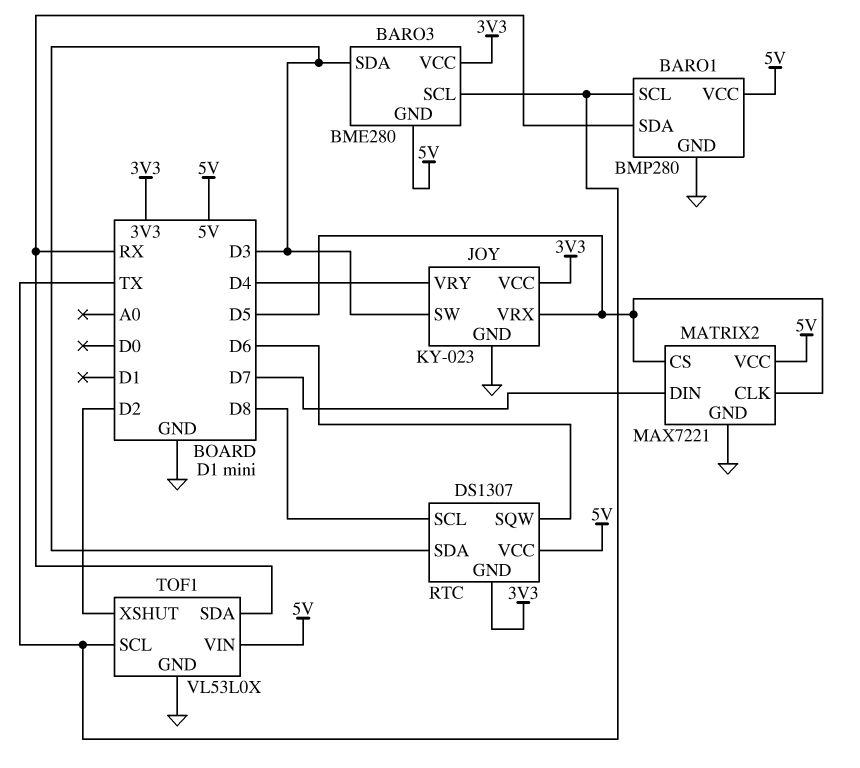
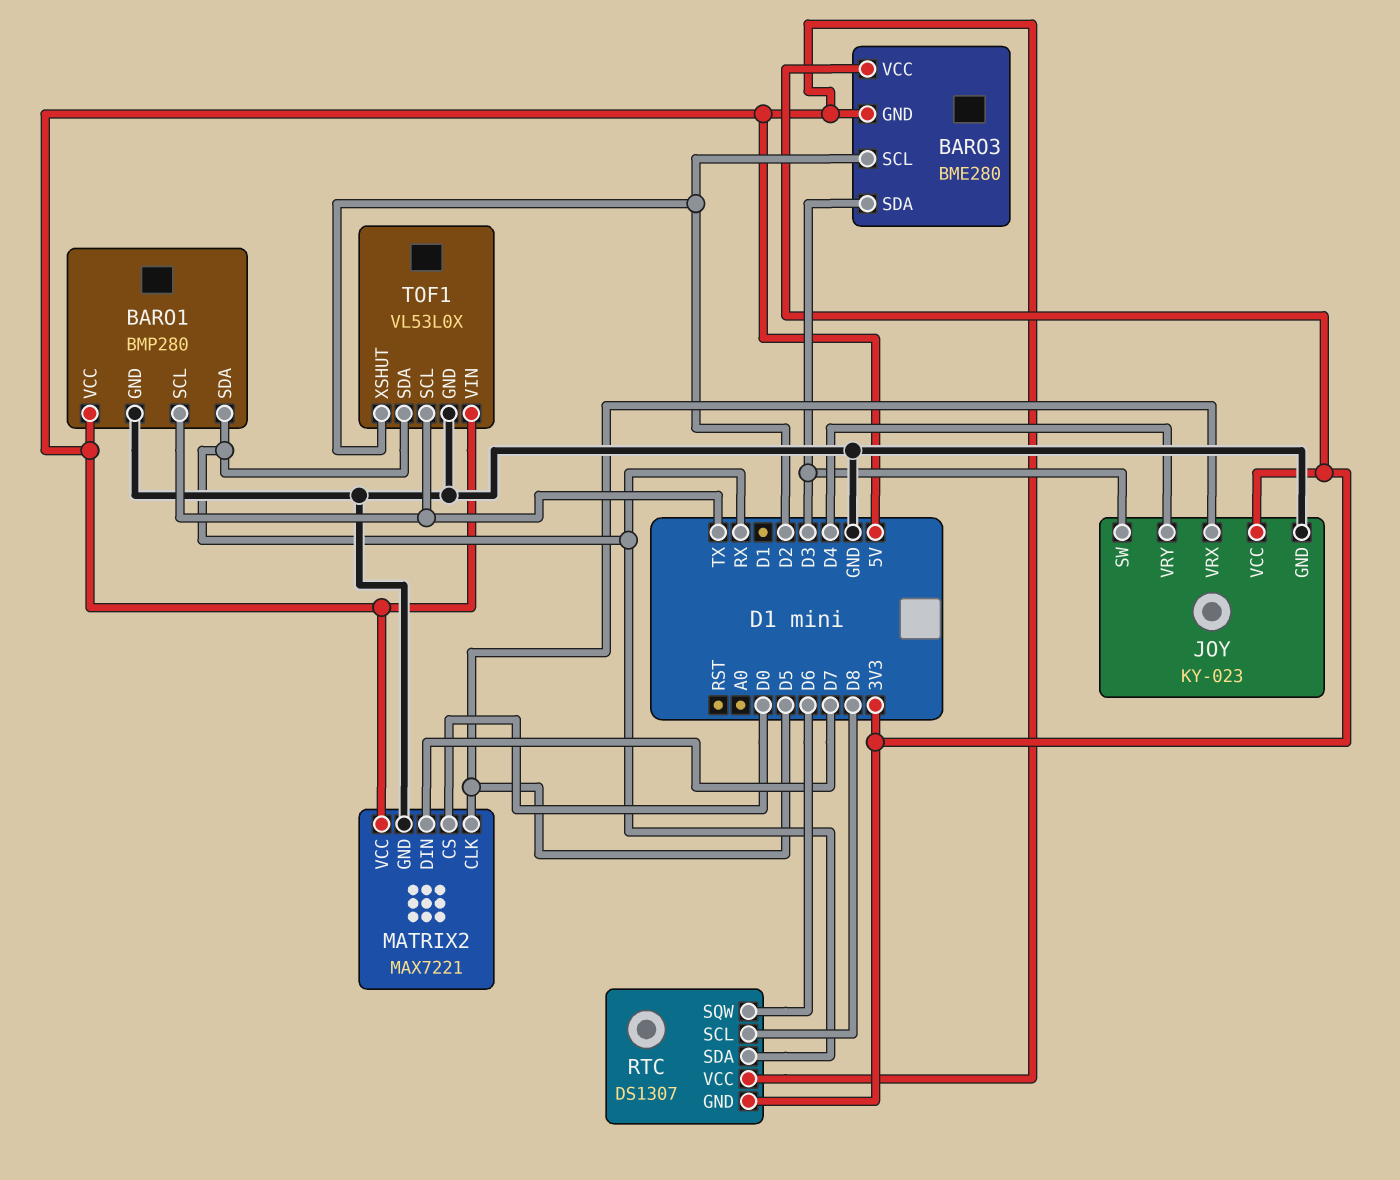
BARO3 pin SCL: TX -> D2
MATRIX2 pin CS: D5 -> D0
RTC pin SDA: D3 -> RX

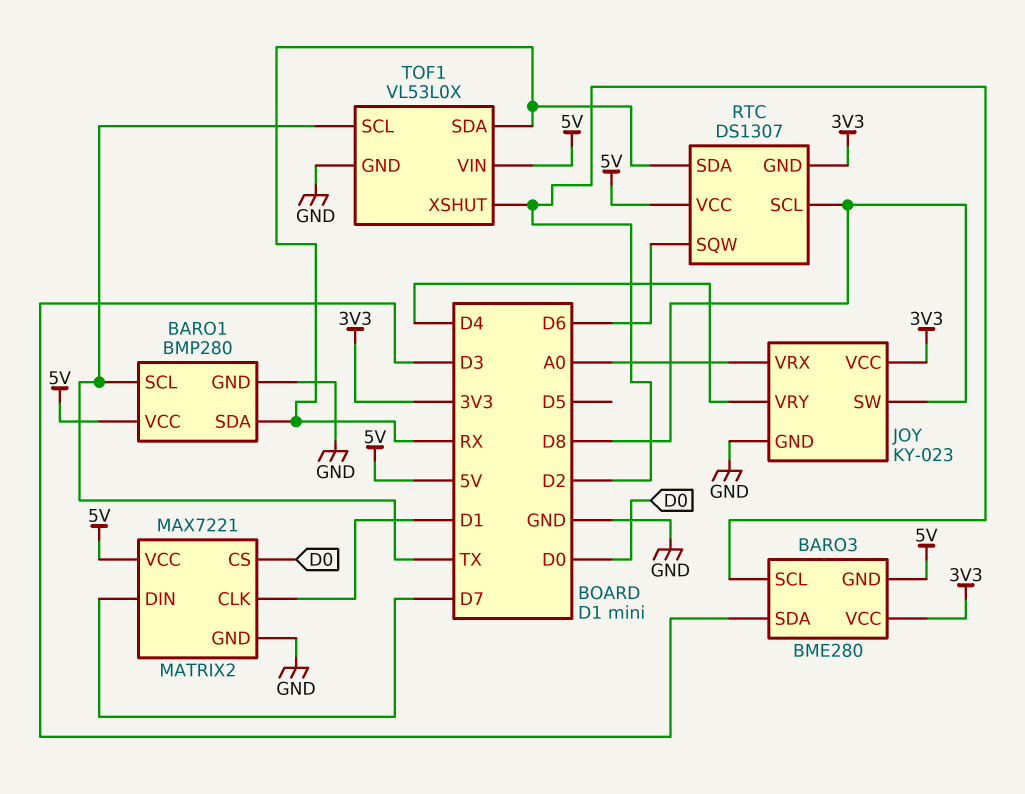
JOY pin SW: D3 -> D8
JOY pin VRX: D5 -> A0
MATRIX2 pin CLK: D5 -> D1

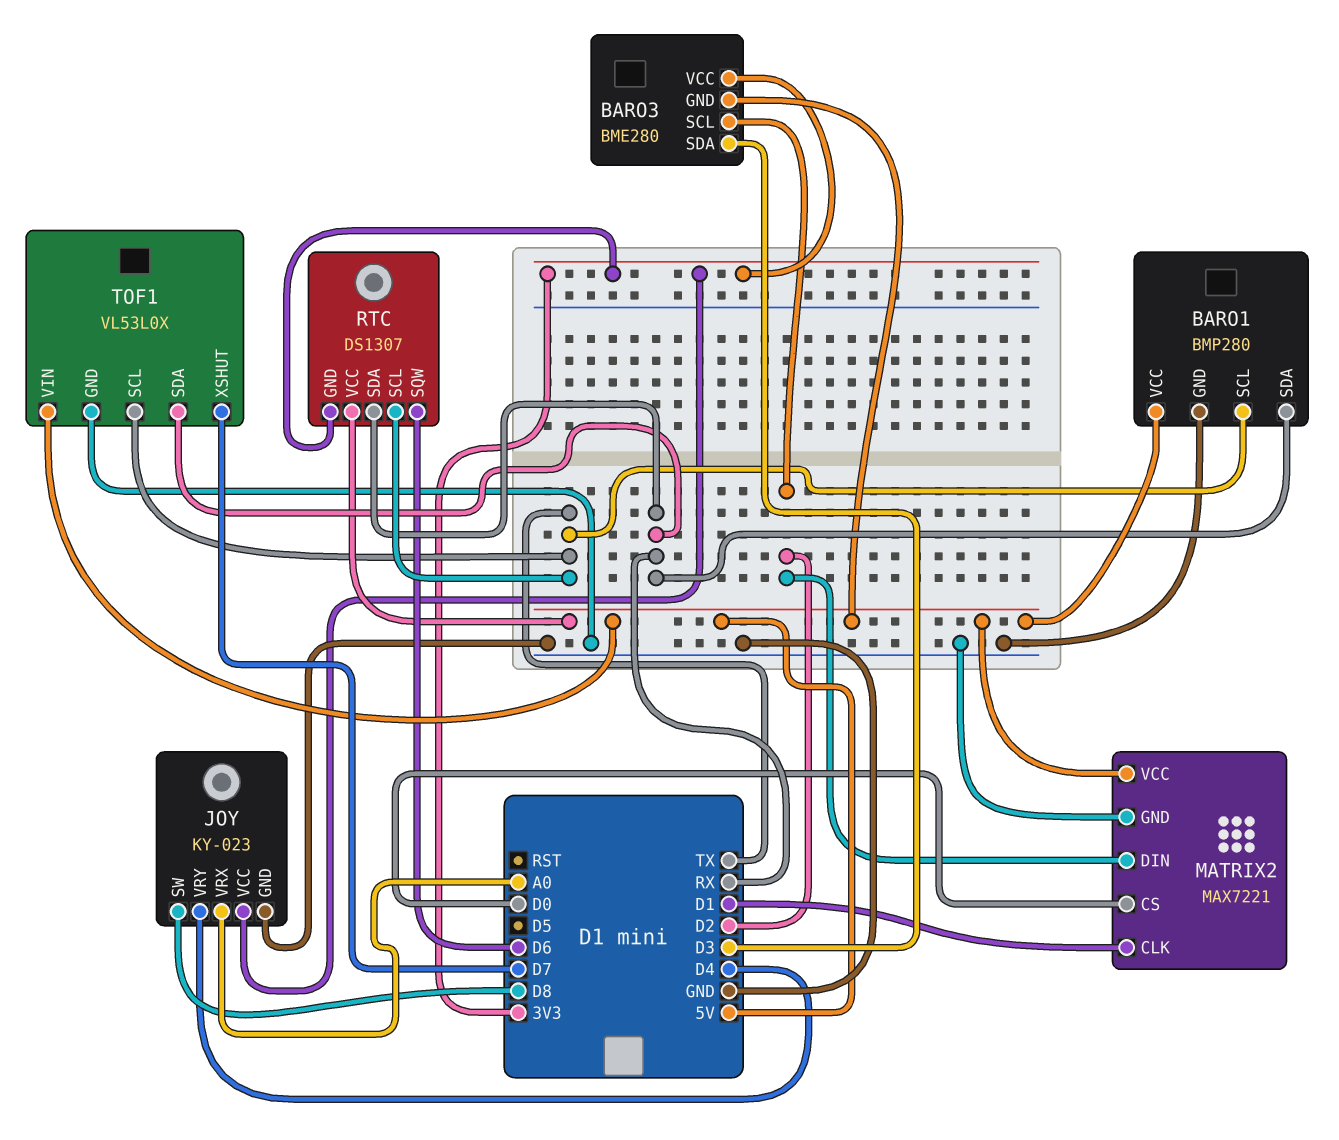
MATRIX2 pin DIN: D7 -> D2
RTC pin SCL: D8 -> TX
TOF1 pin XSHUT: D2 -> D7

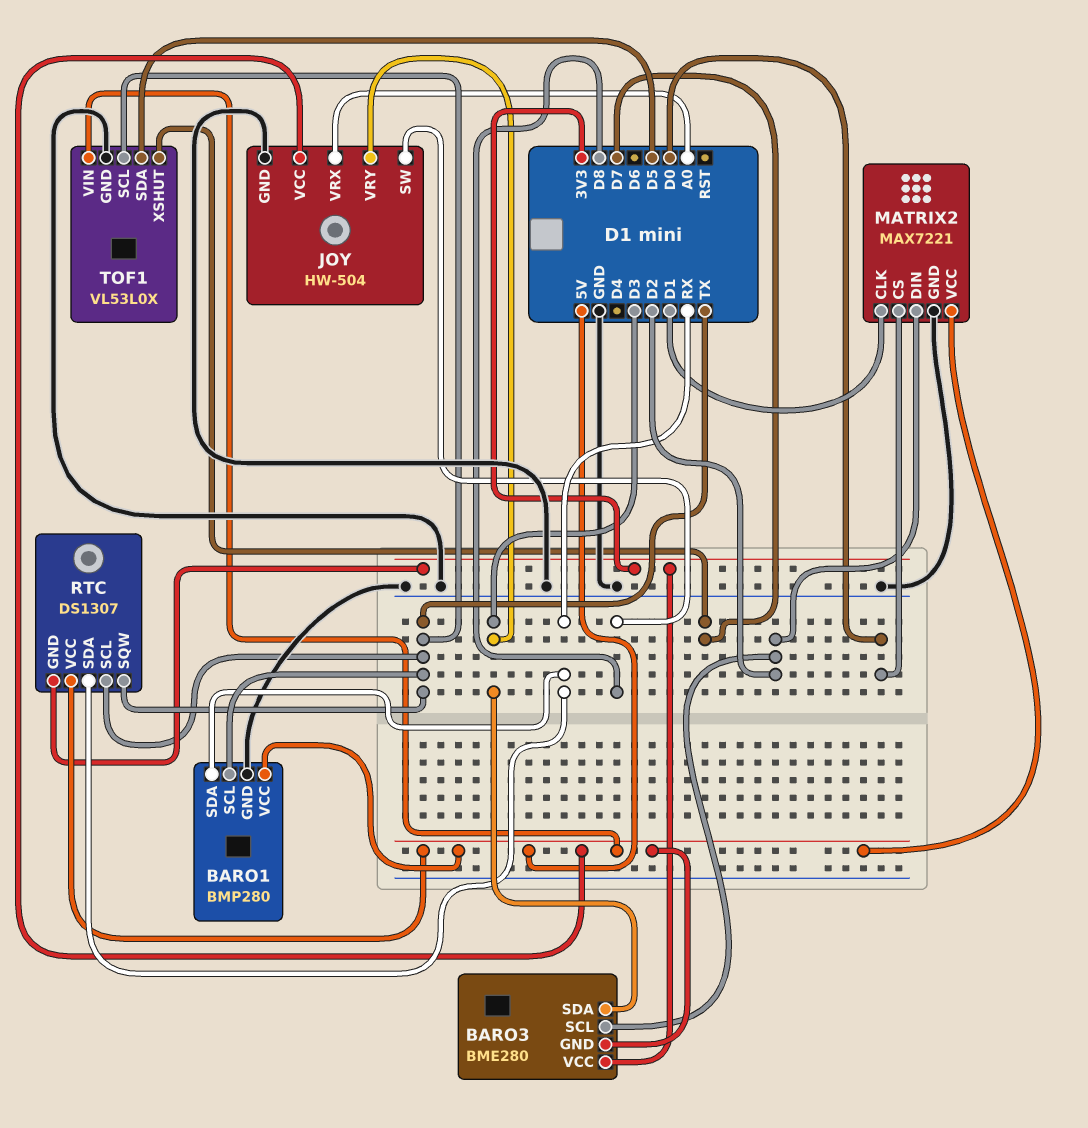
JOY: KY-023 -> HW-504
JOY pin VCC: 3V3 -> 5V
JOY pin VRY: D4 -> D3
RTC pin SQW: D6 -> TX
TOF1 pin SDA: RX -> D5

